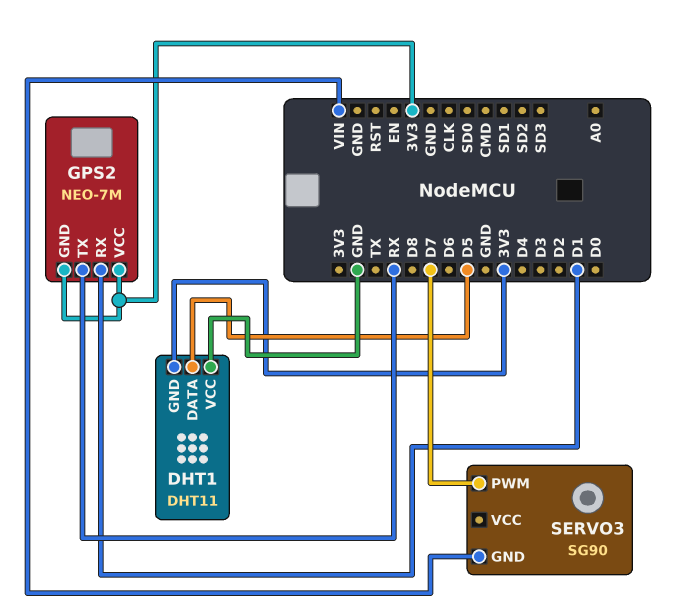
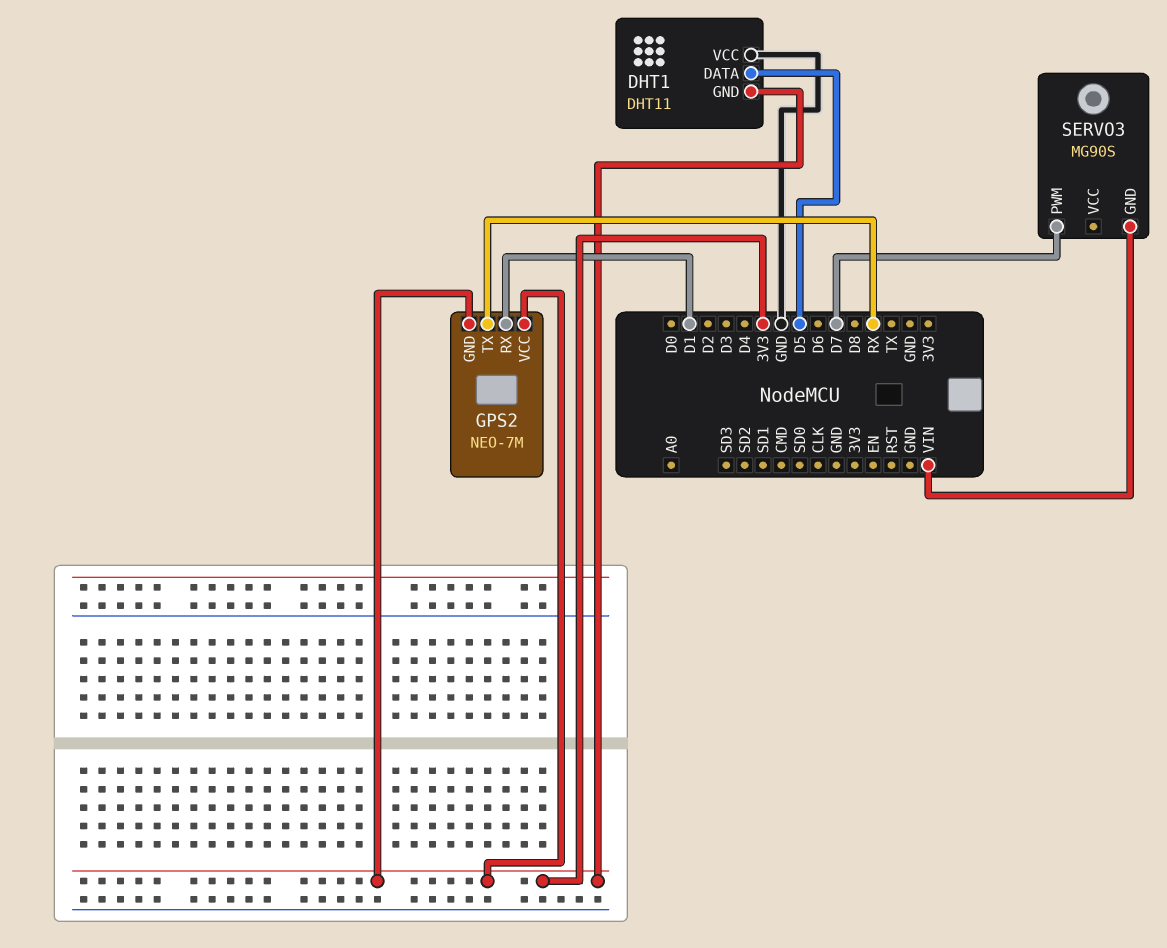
SERVO3: SG90 -> MG90S

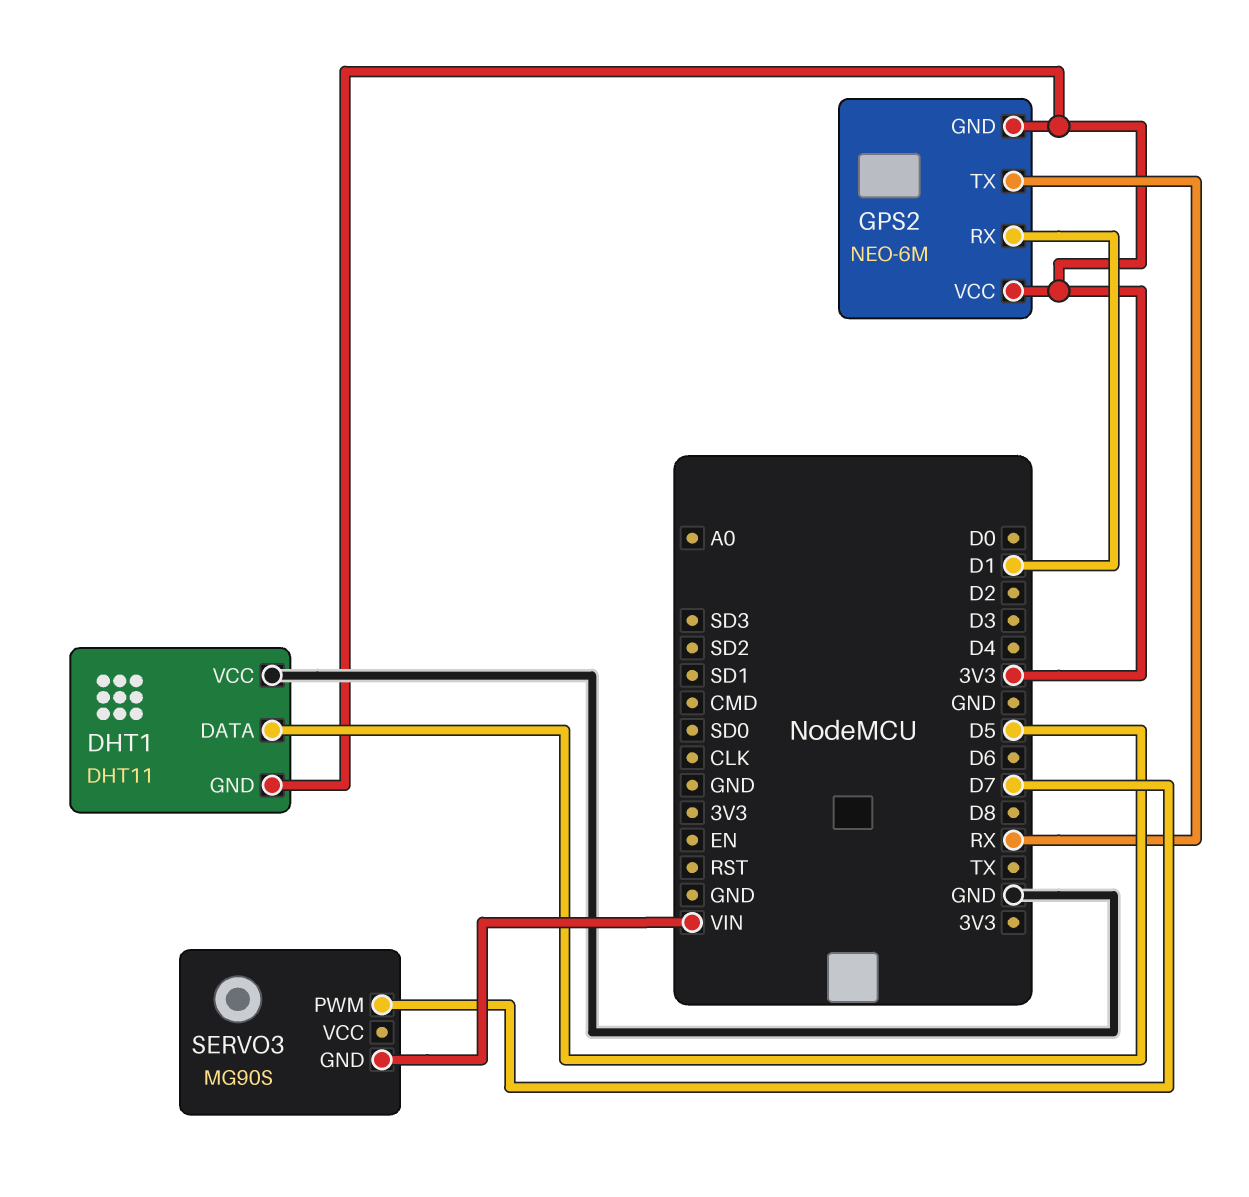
GPS2: NEO-7M -> NEO-6M

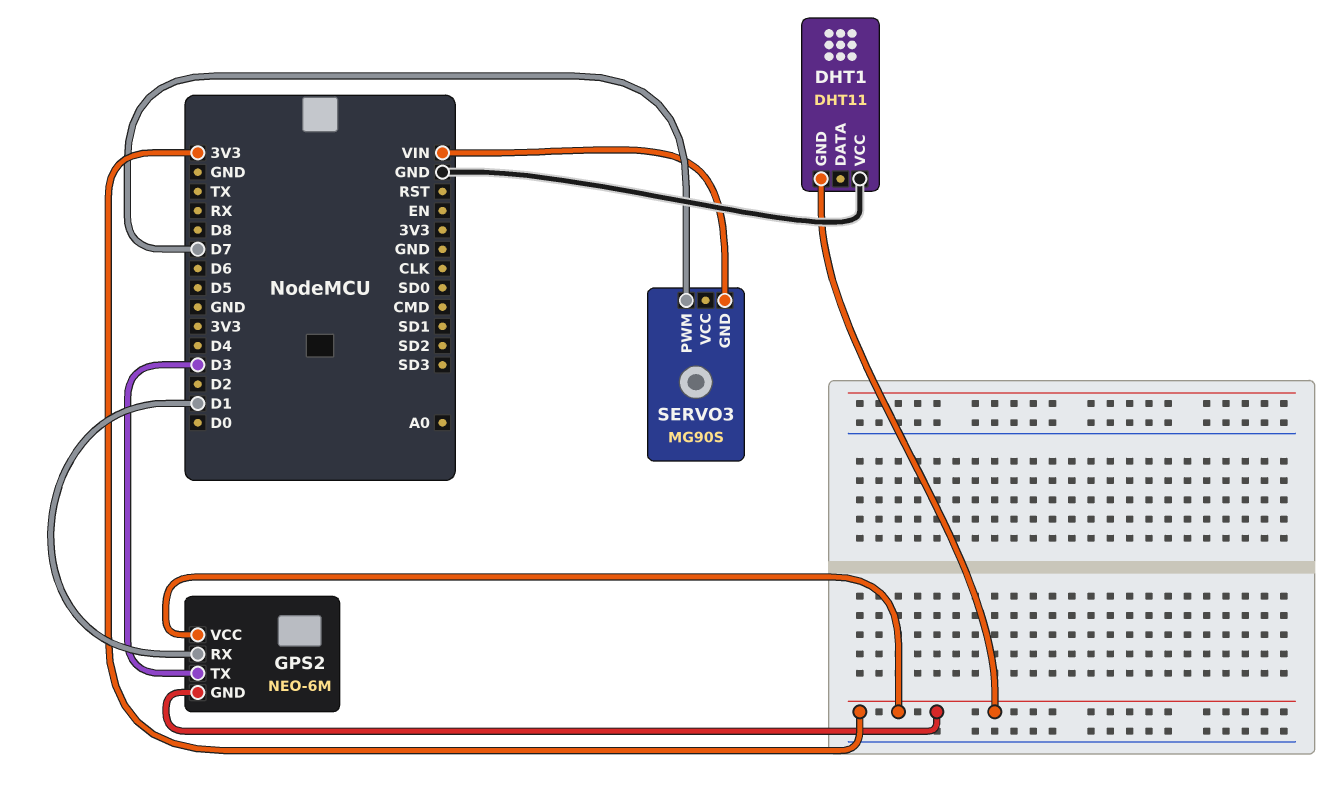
DHT1 pin DATA: D5 -> none
GPS2 pin TX: RX -> D3

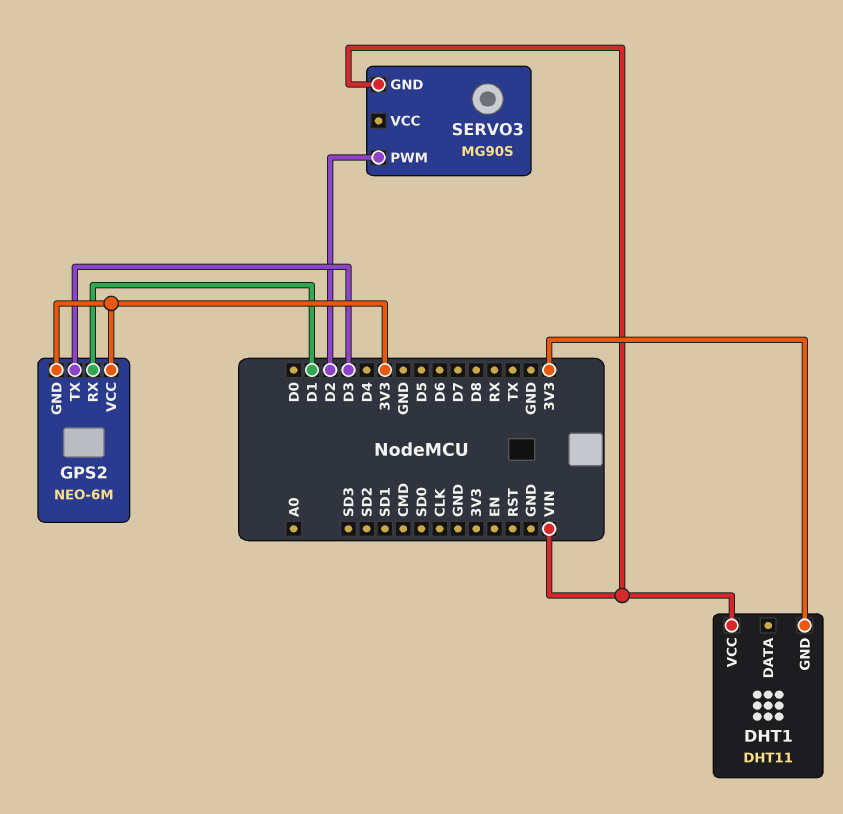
DHT1 pin VCC: GND -> VIN
SERVO3 pin PWM: D7 -> D2

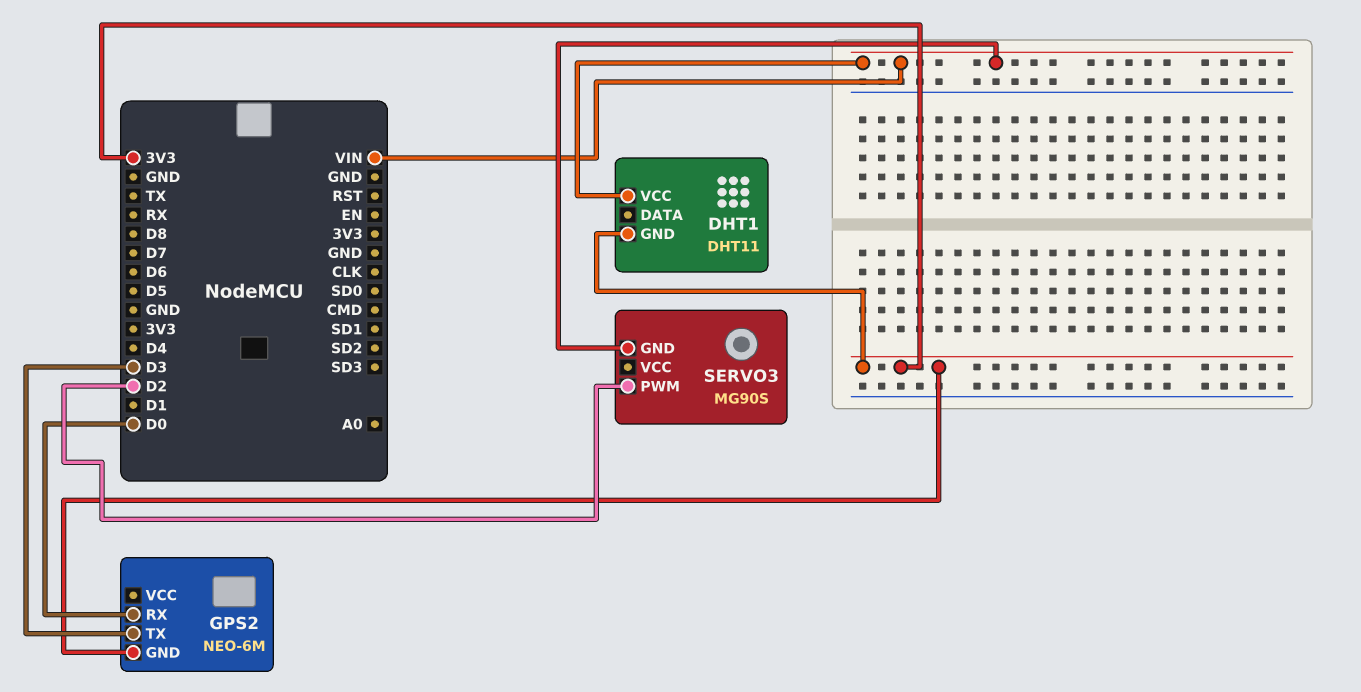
GPS2 pin RX: D1 -> D0
GPS2 pin VCC: 3V3 -> none

